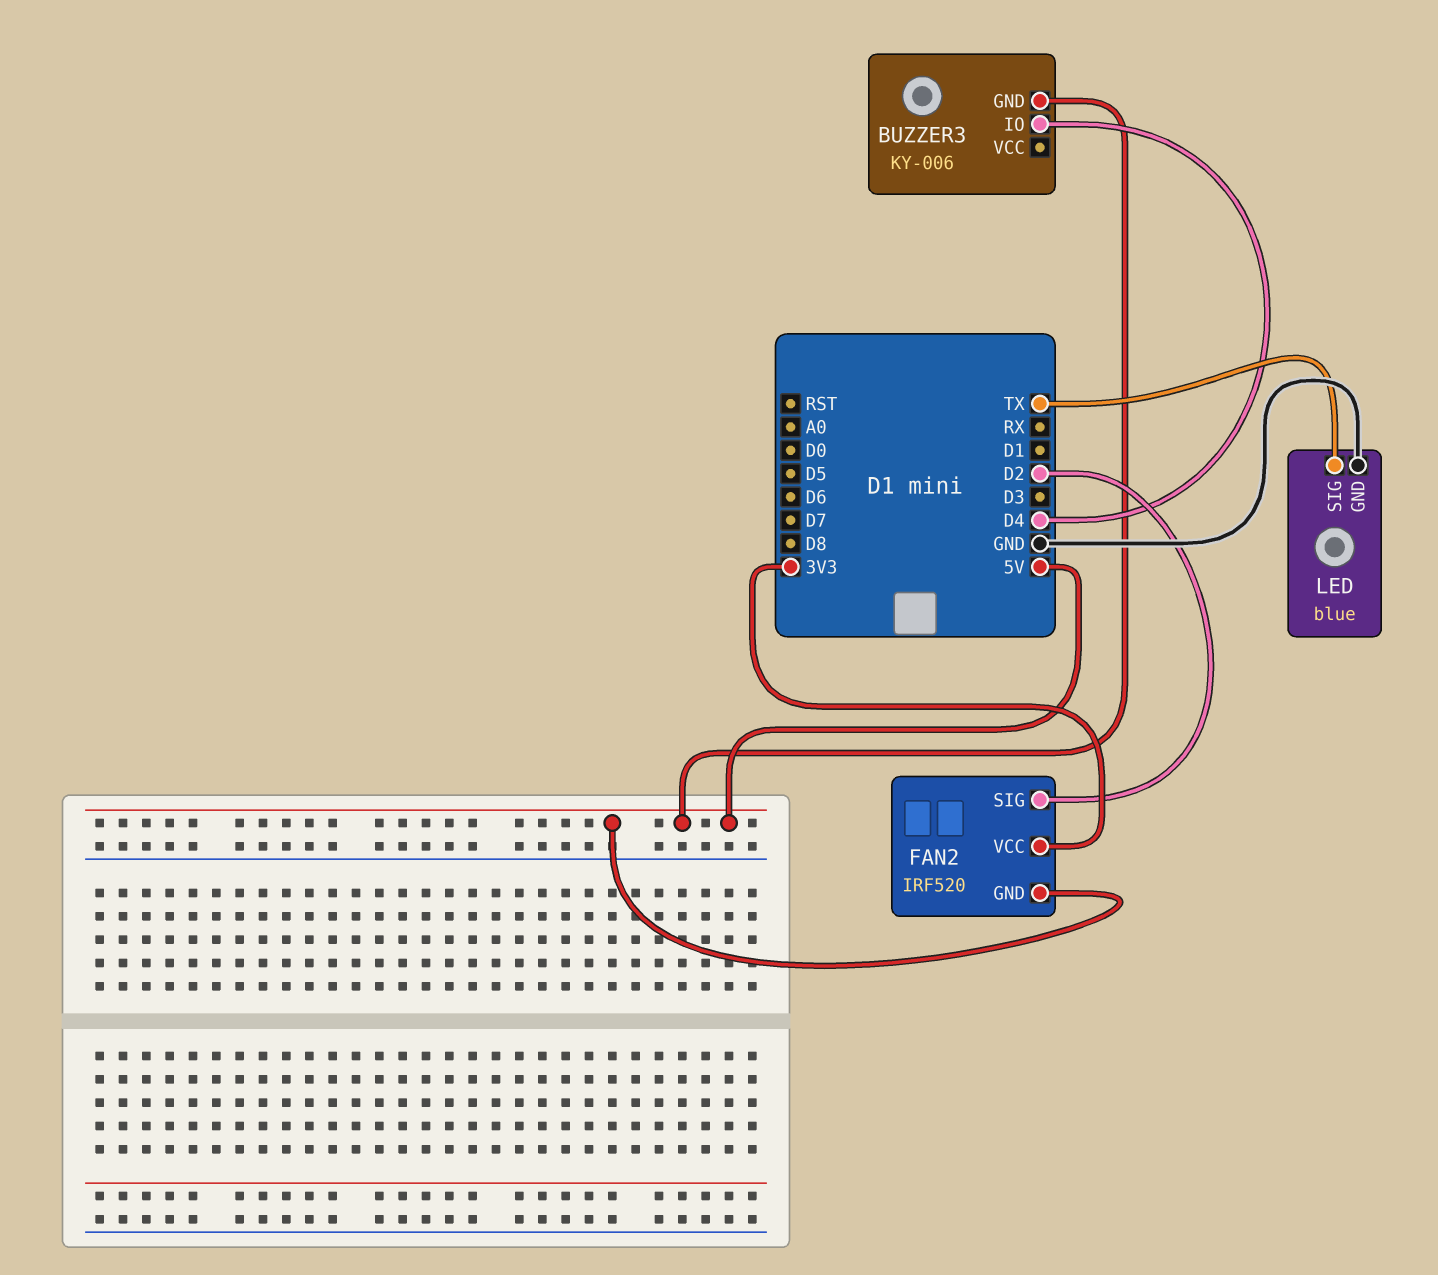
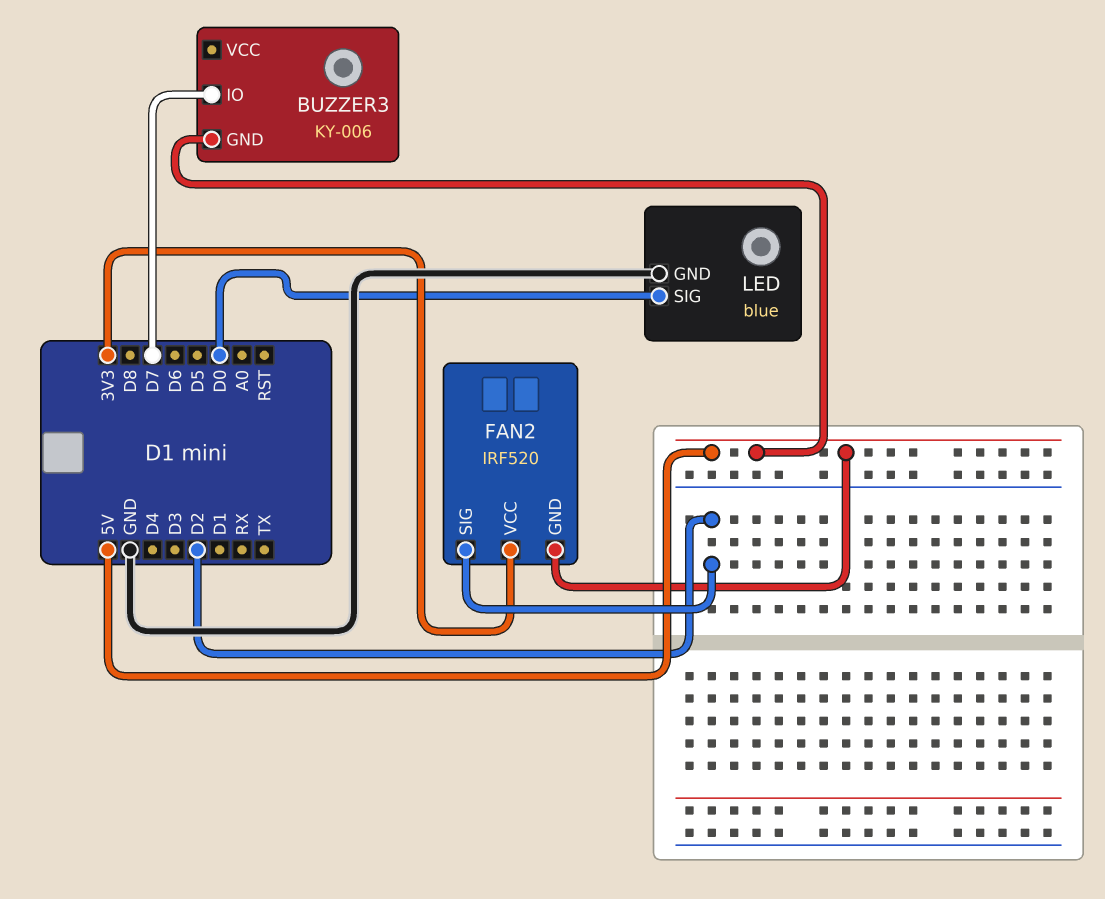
BUZZER3 pin IO: D4 -> D7
LED pin SIG: TX -> D0

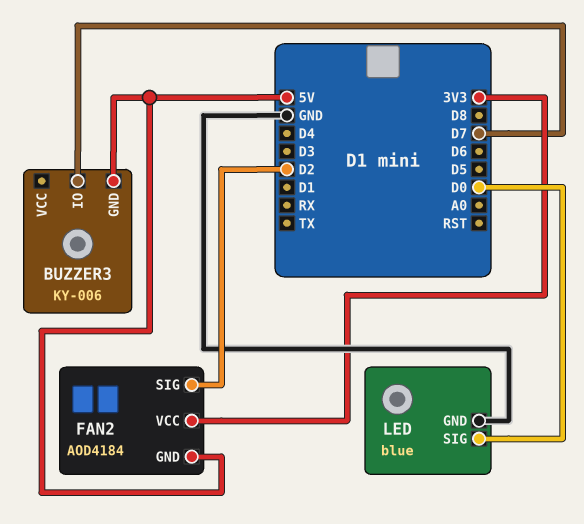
FAN2: IRF520 -> AOD4184

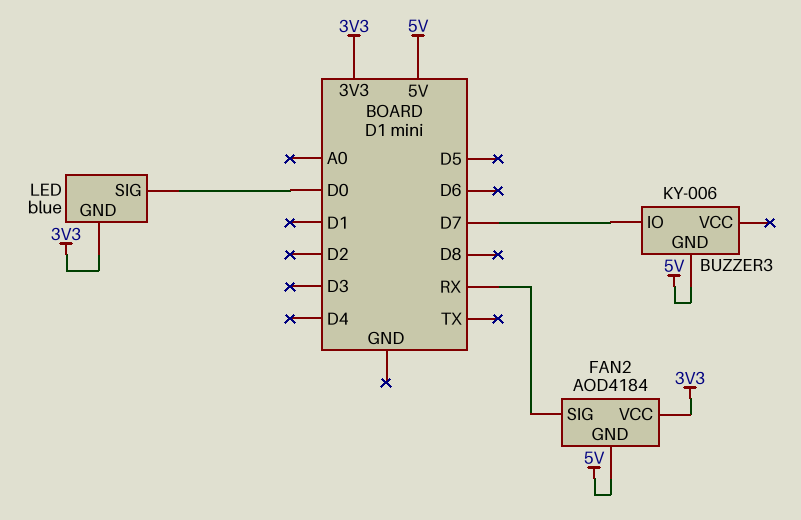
FAN2 pin SIG: D2 -> RX
LED pin GND: GND -> 3V3

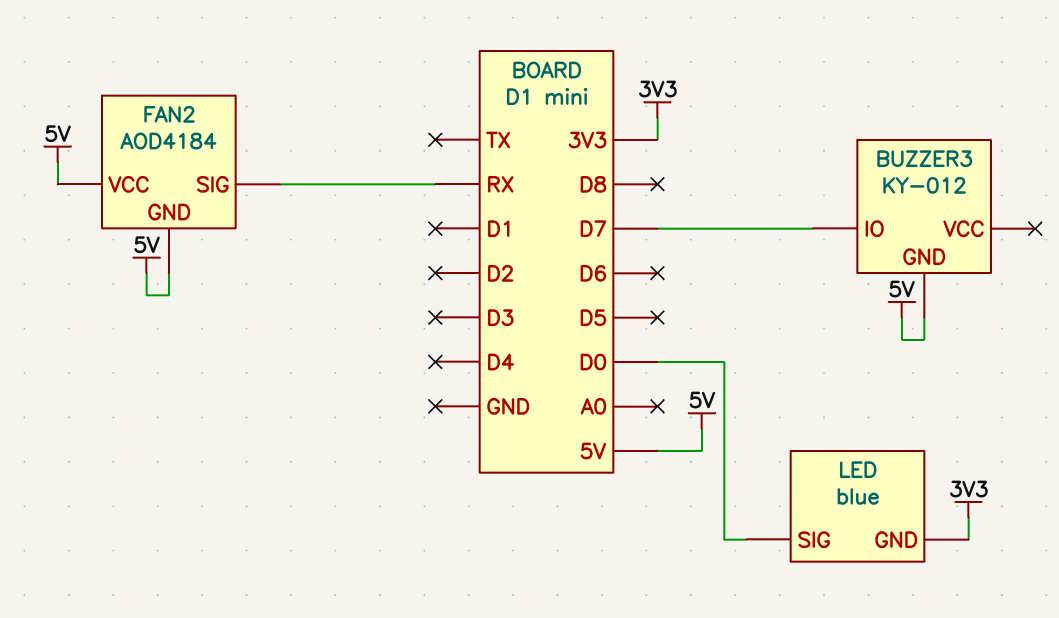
BUZZER3: KY-006 -> KY-012
FAN2 pin VCC: 3V3 -> 5V

